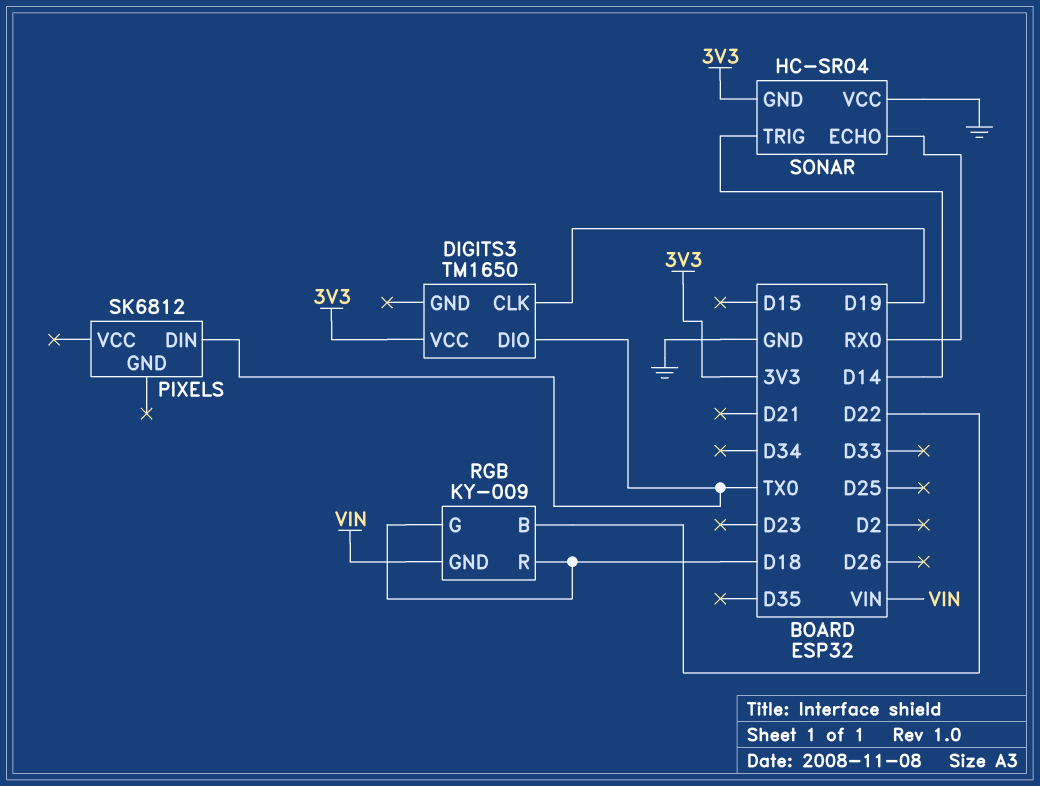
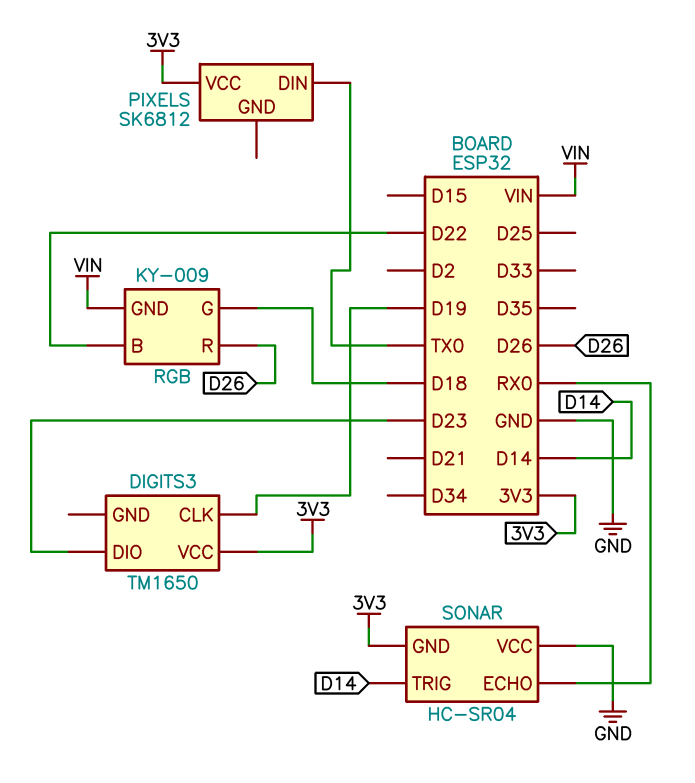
DIGITS3 pin DIO: TX0 -> D23
PIXELS pin VCC: none -> 3V3
RGB pin R: D18 -> D26

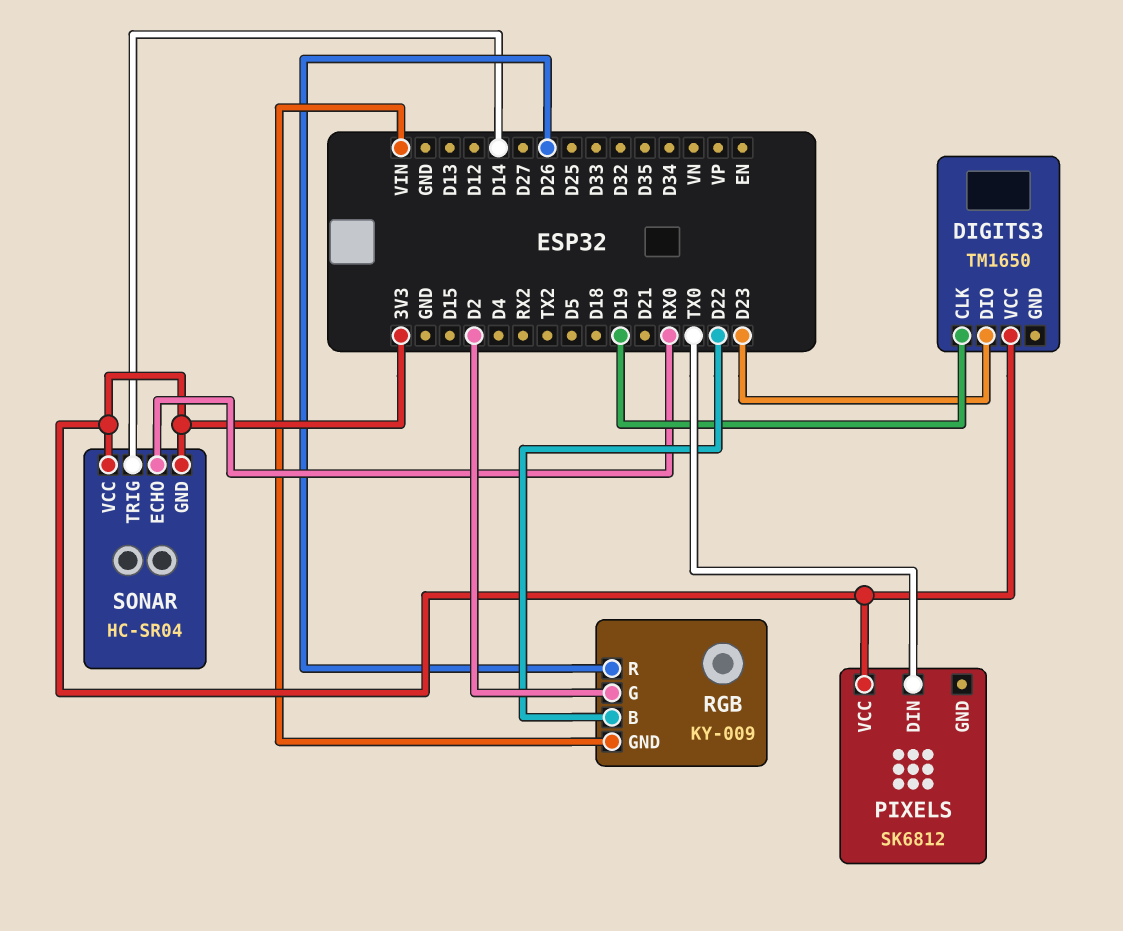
RGB pin G: D18 -> D2
SONAR pin VCC: GND -> 3V3

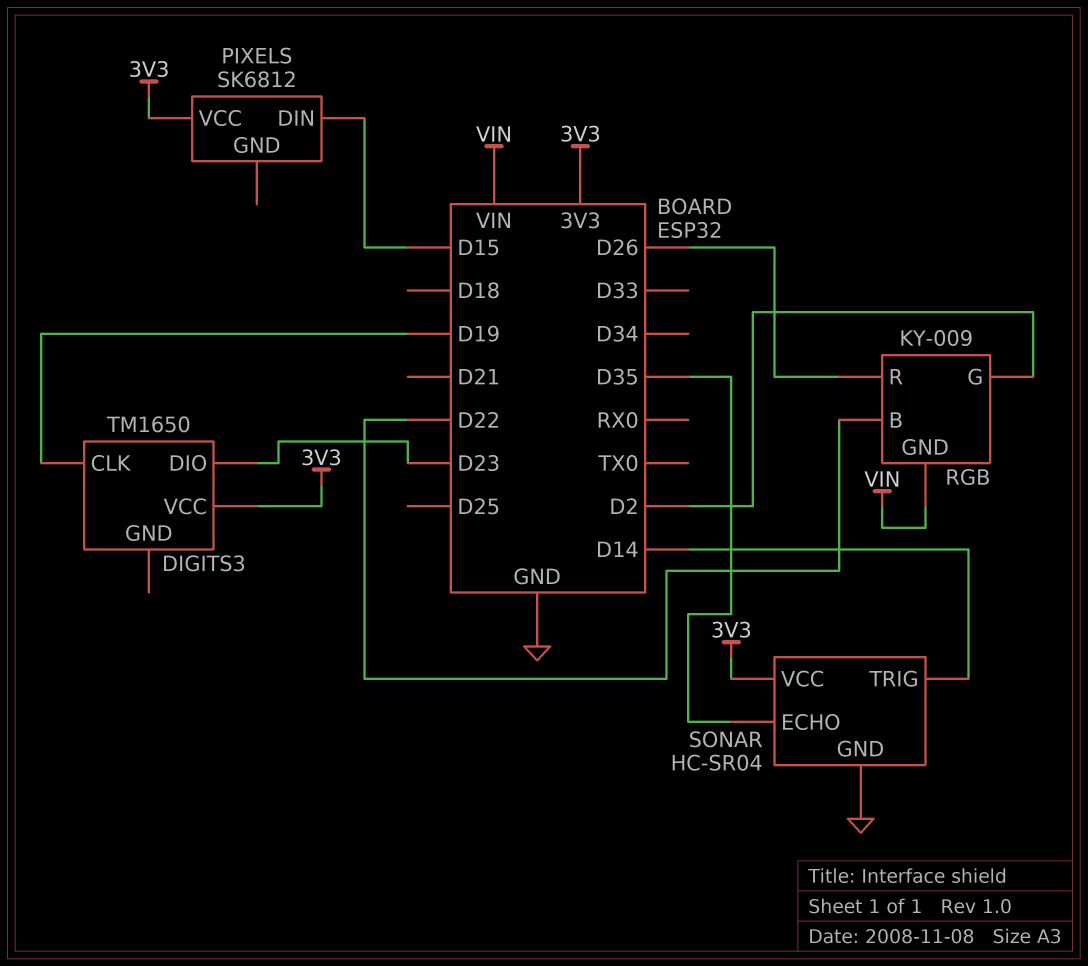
PIXELS pin DIN: TX0 -> D15
SONAR pin ECHO: RX0 -> D35
SONAR pin GND: 3V3 -> GND

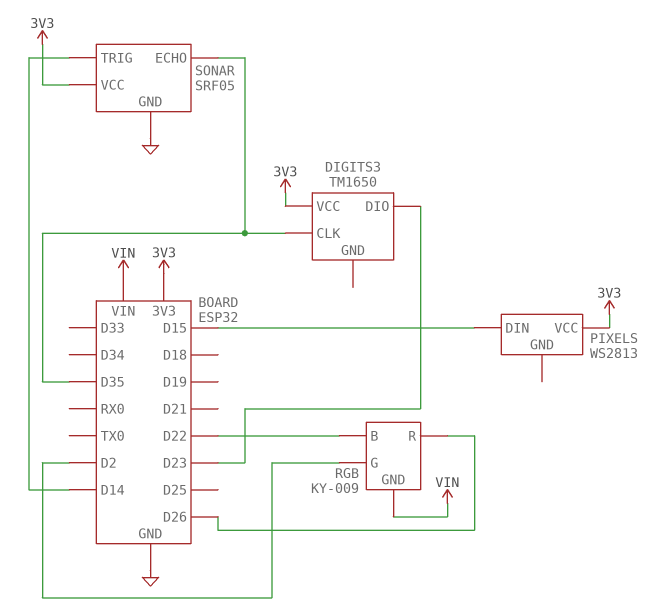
DIGITS3 pin CLK: D19 -> D35
PIXELS: SK6812 -> WS2813
SONAR: HC-SR04 -> SRF05

